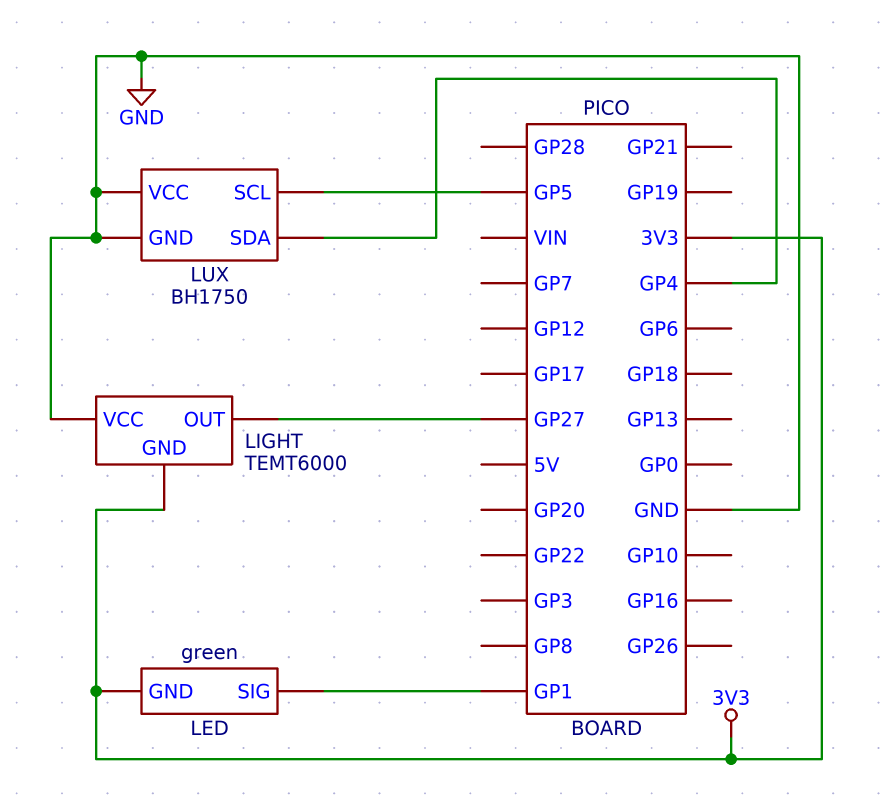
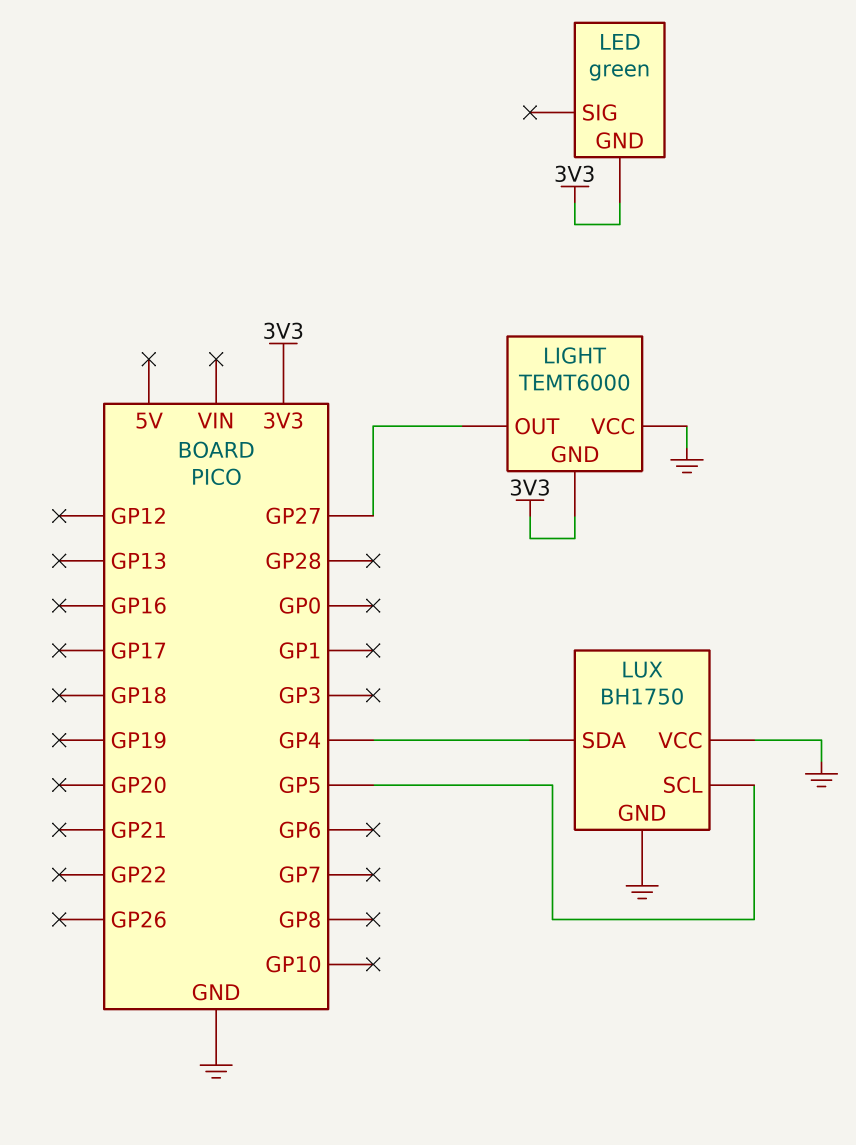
LED pin SIG: GP1 -> none

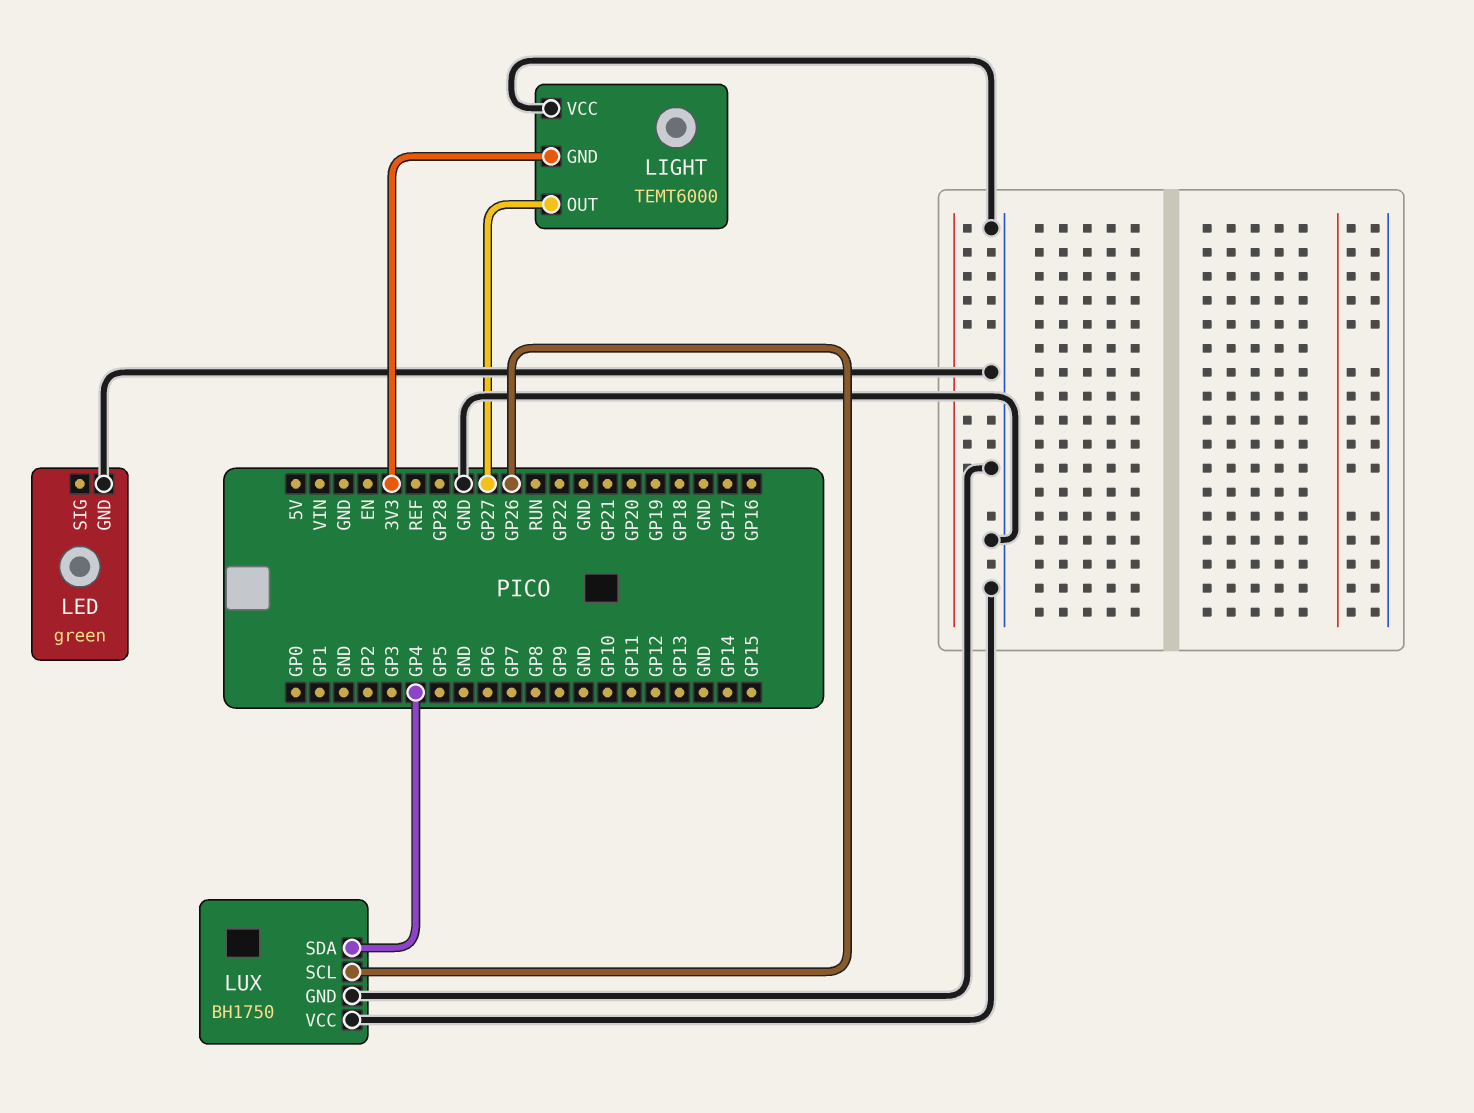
LED pin GND: 3V3 -> GND
LUX pin SCL: GP5 -> GP26

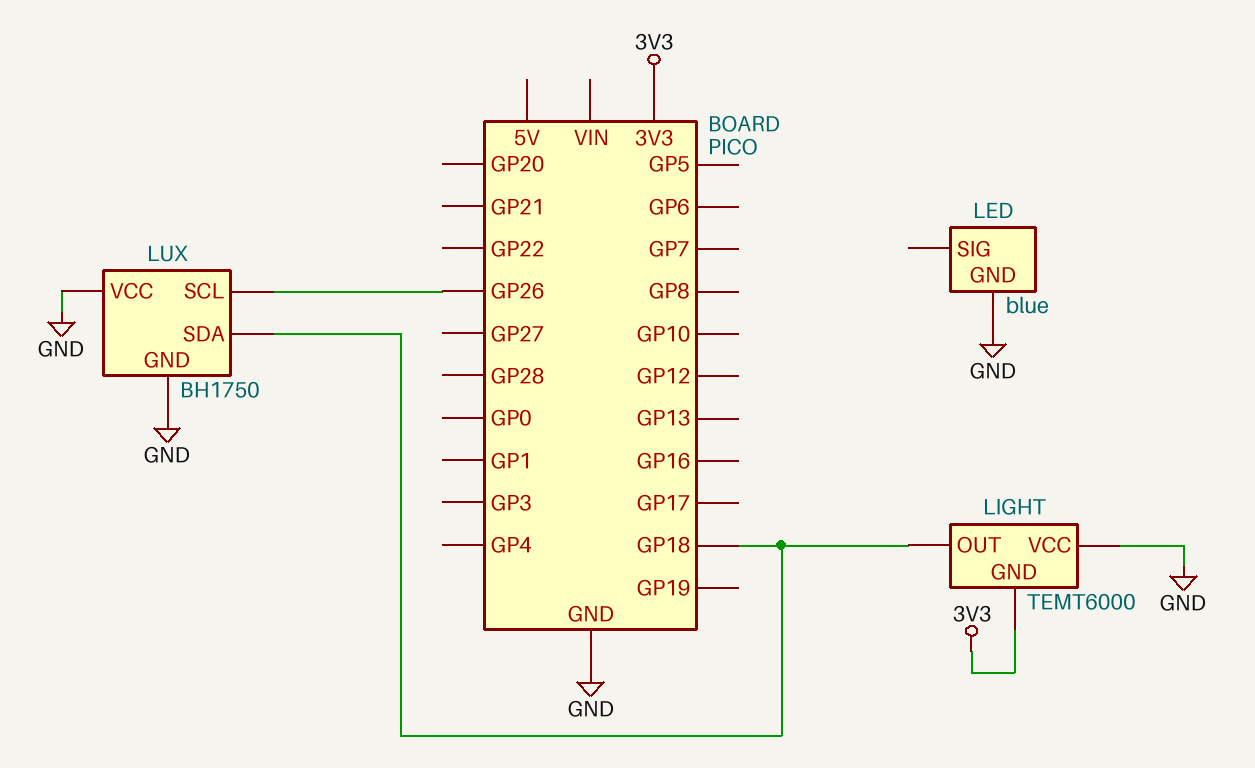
LED: green -> blue
LIGHT pin OUT: GP27 -> GP18
LUX pin SDA: GP4 -> GP18

